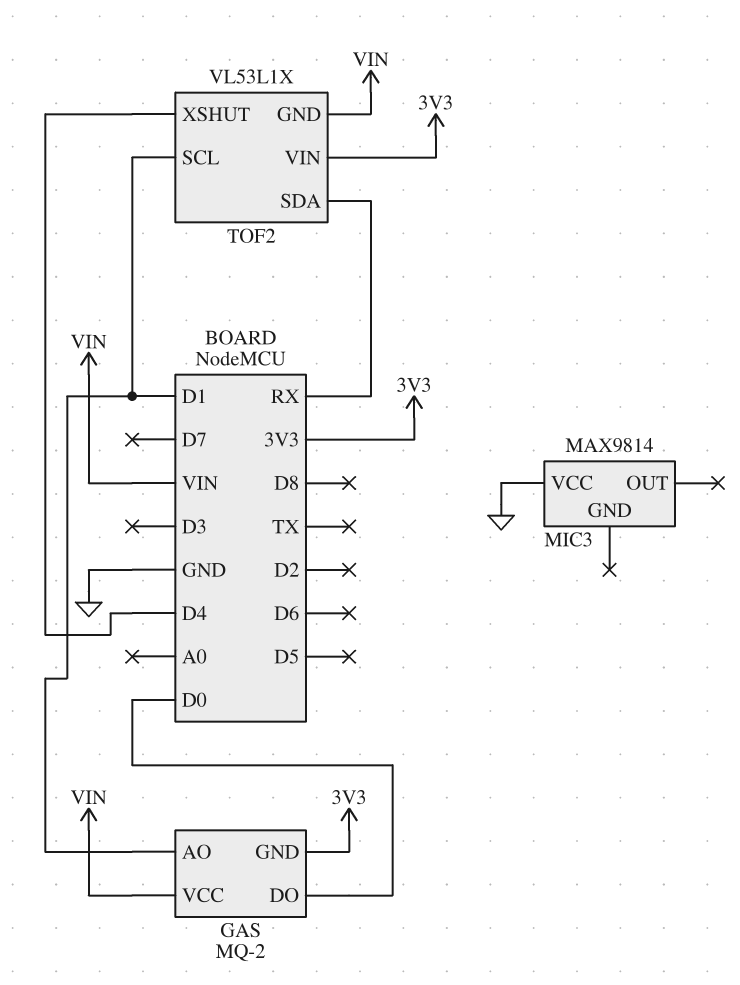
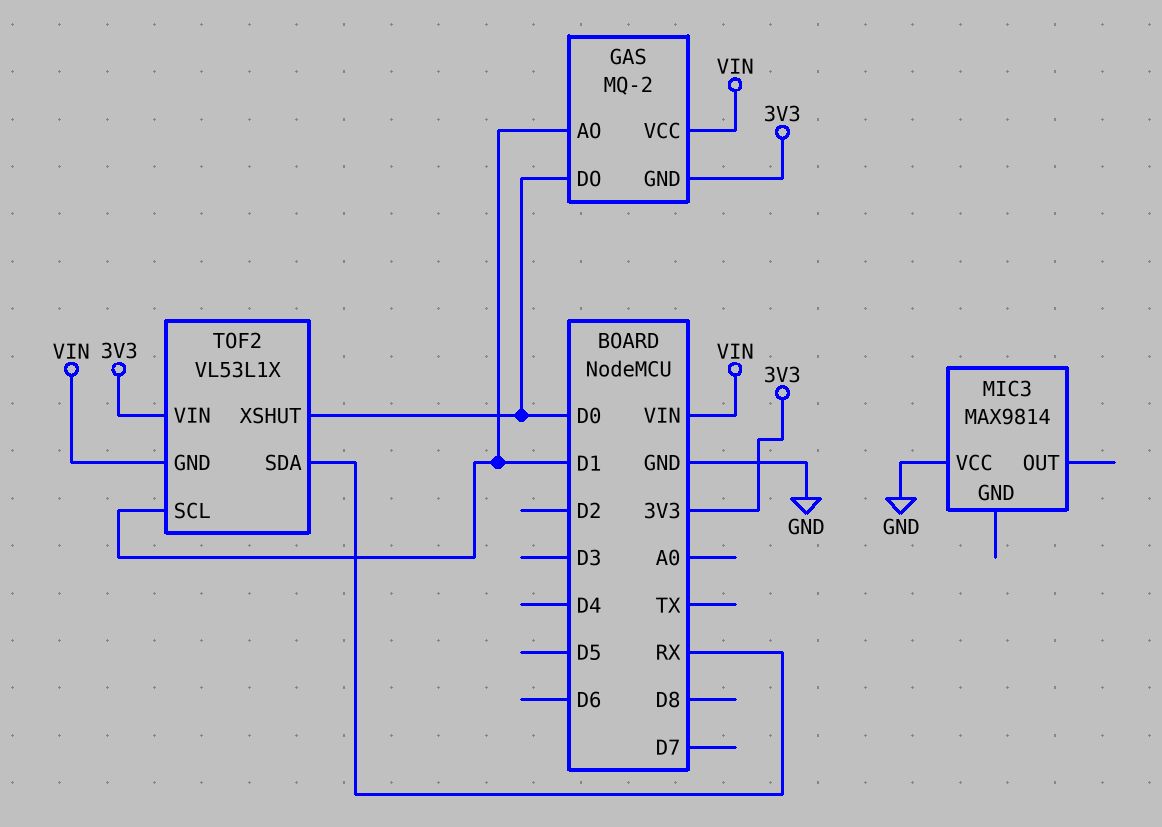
TOF2 pin XSHUT: D4 -> D0

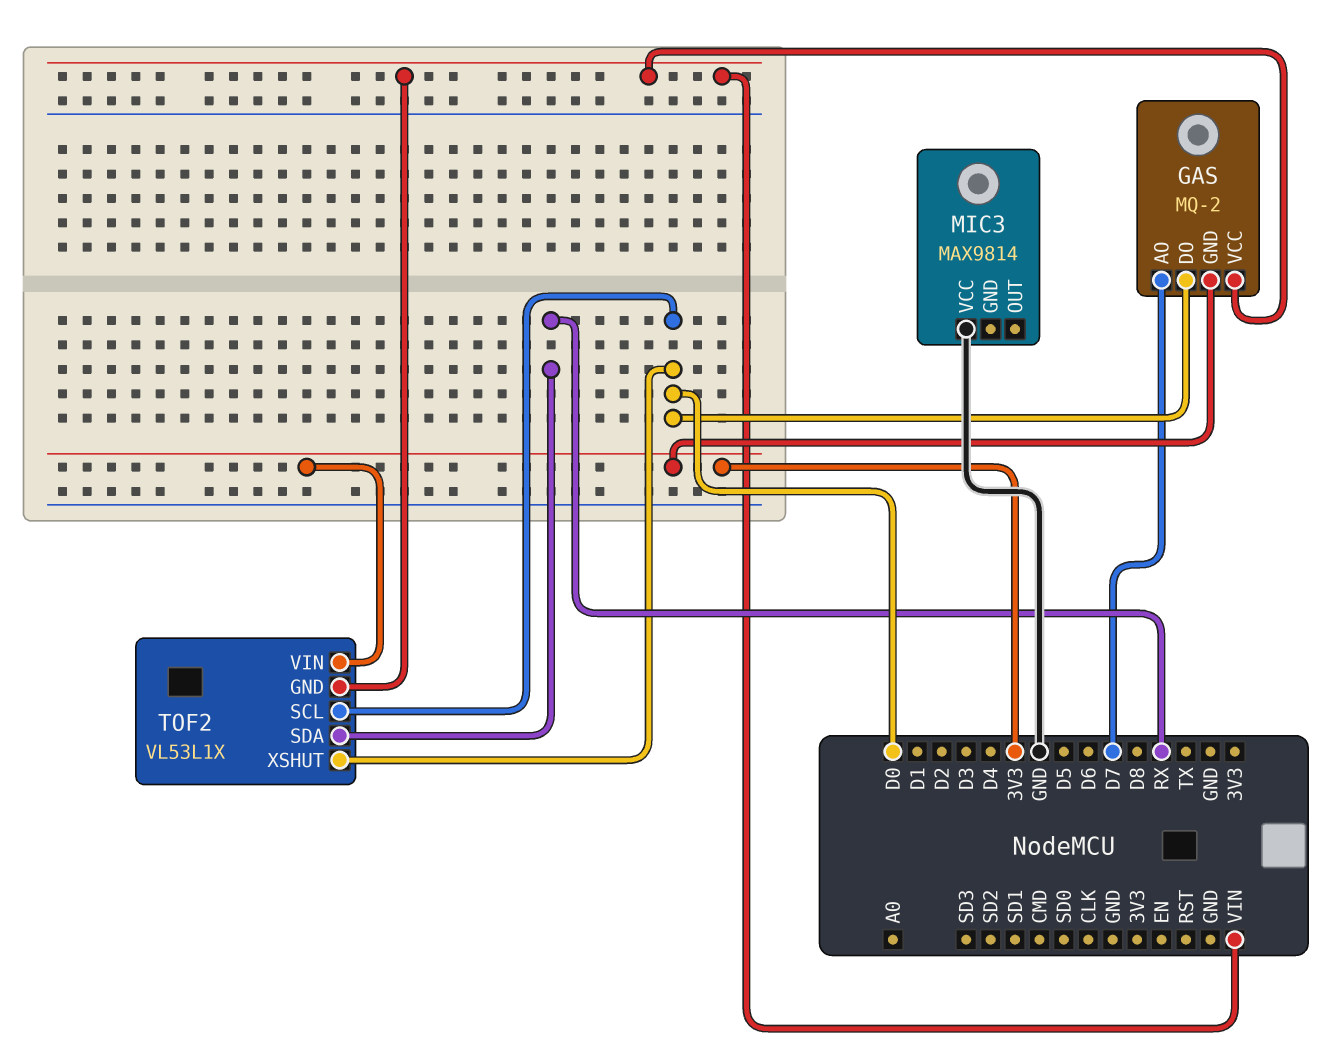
GAS pin AO: D1 -> D7
TOF2 pin SCL: D1 -> D0

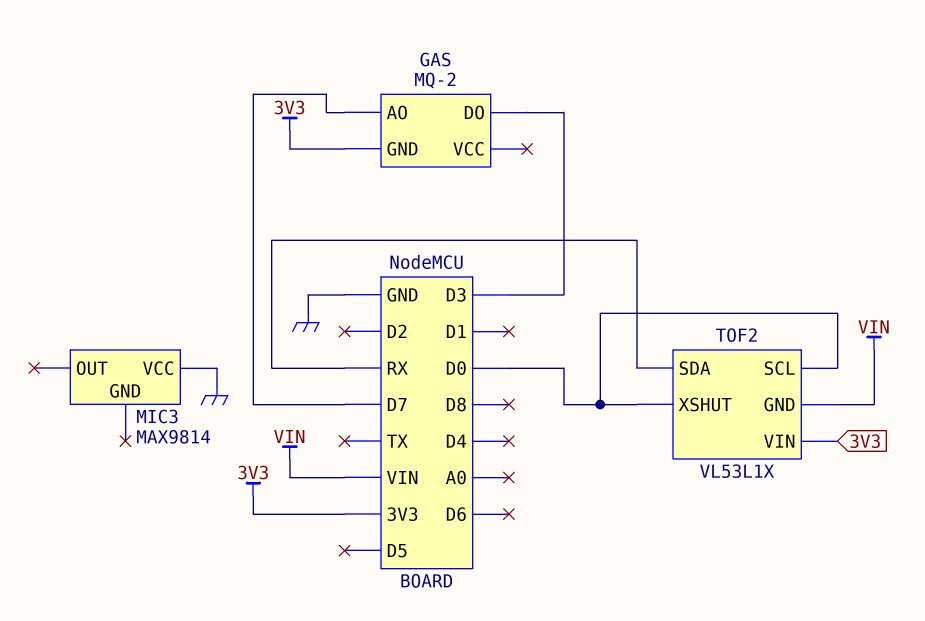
GAS pin DO: D0 -> D3
GAS pin VCC: VIN -> none

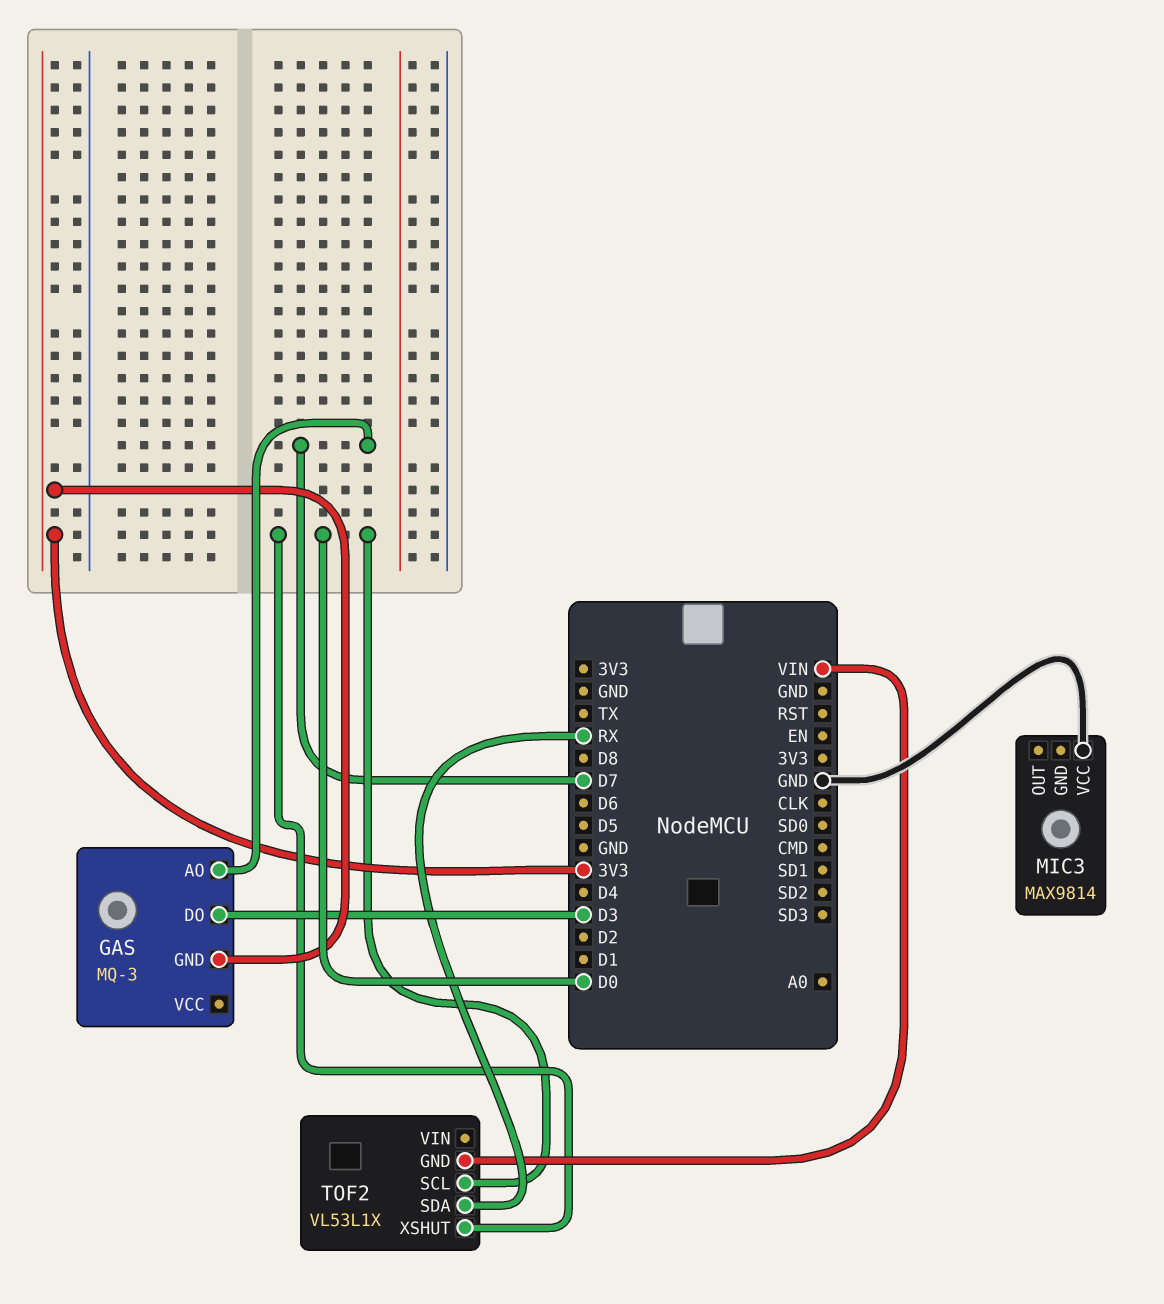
GAS: MQ-2 -> MQ-3
TOF2 pin VIN: 3V3 -> none

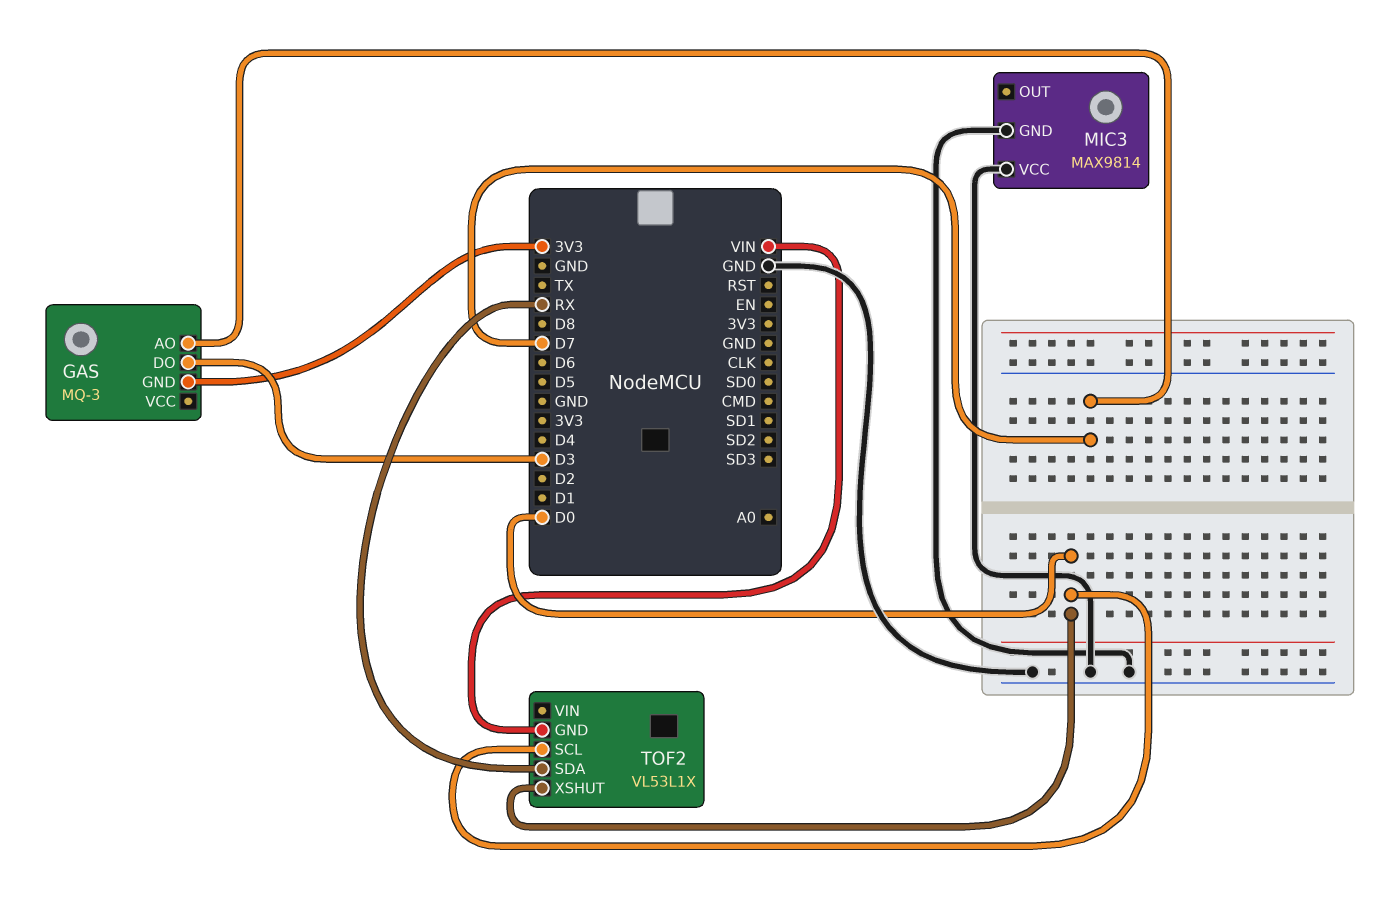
MIC3 pin GND: none -> GND

